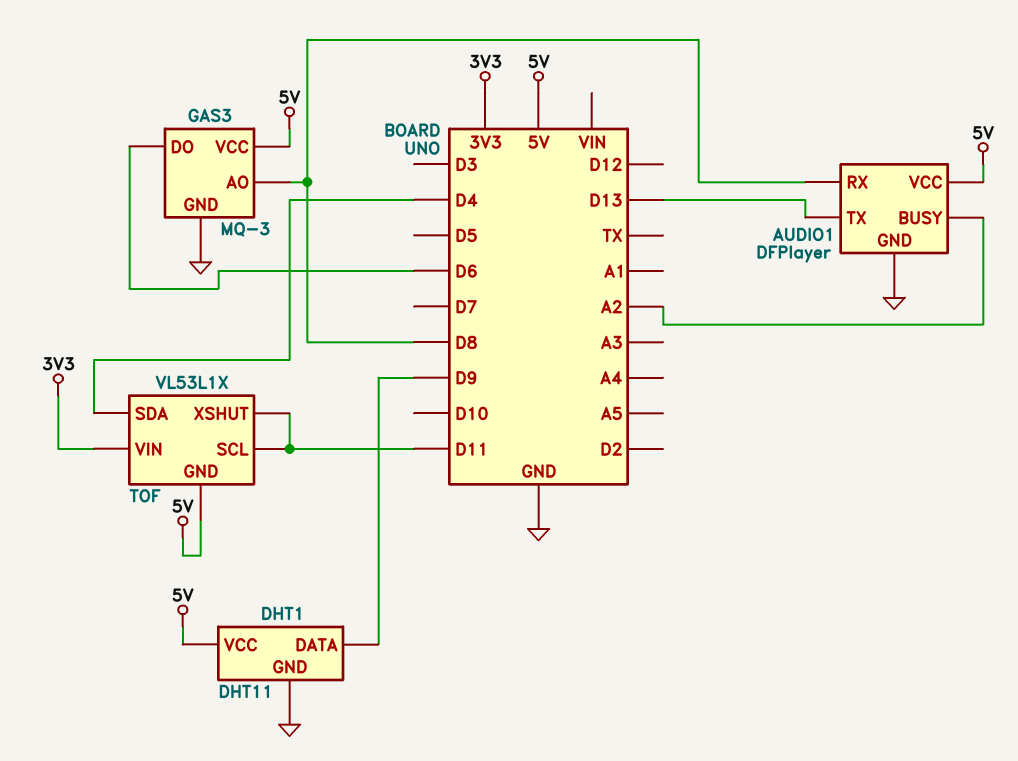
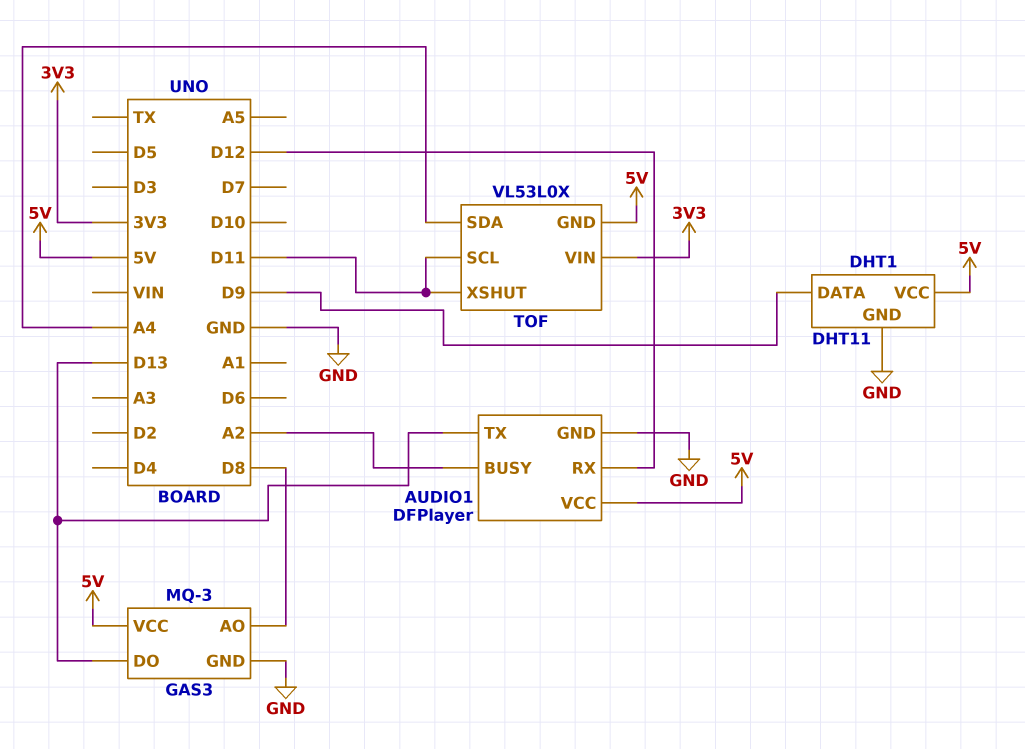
AUDIO1 pin RX: D8 -> D12
GAS3 pin DO: D6 -> D13
TOF: VL53L1X -> VL53L0X
TOF pin SDA: D4 -> A4

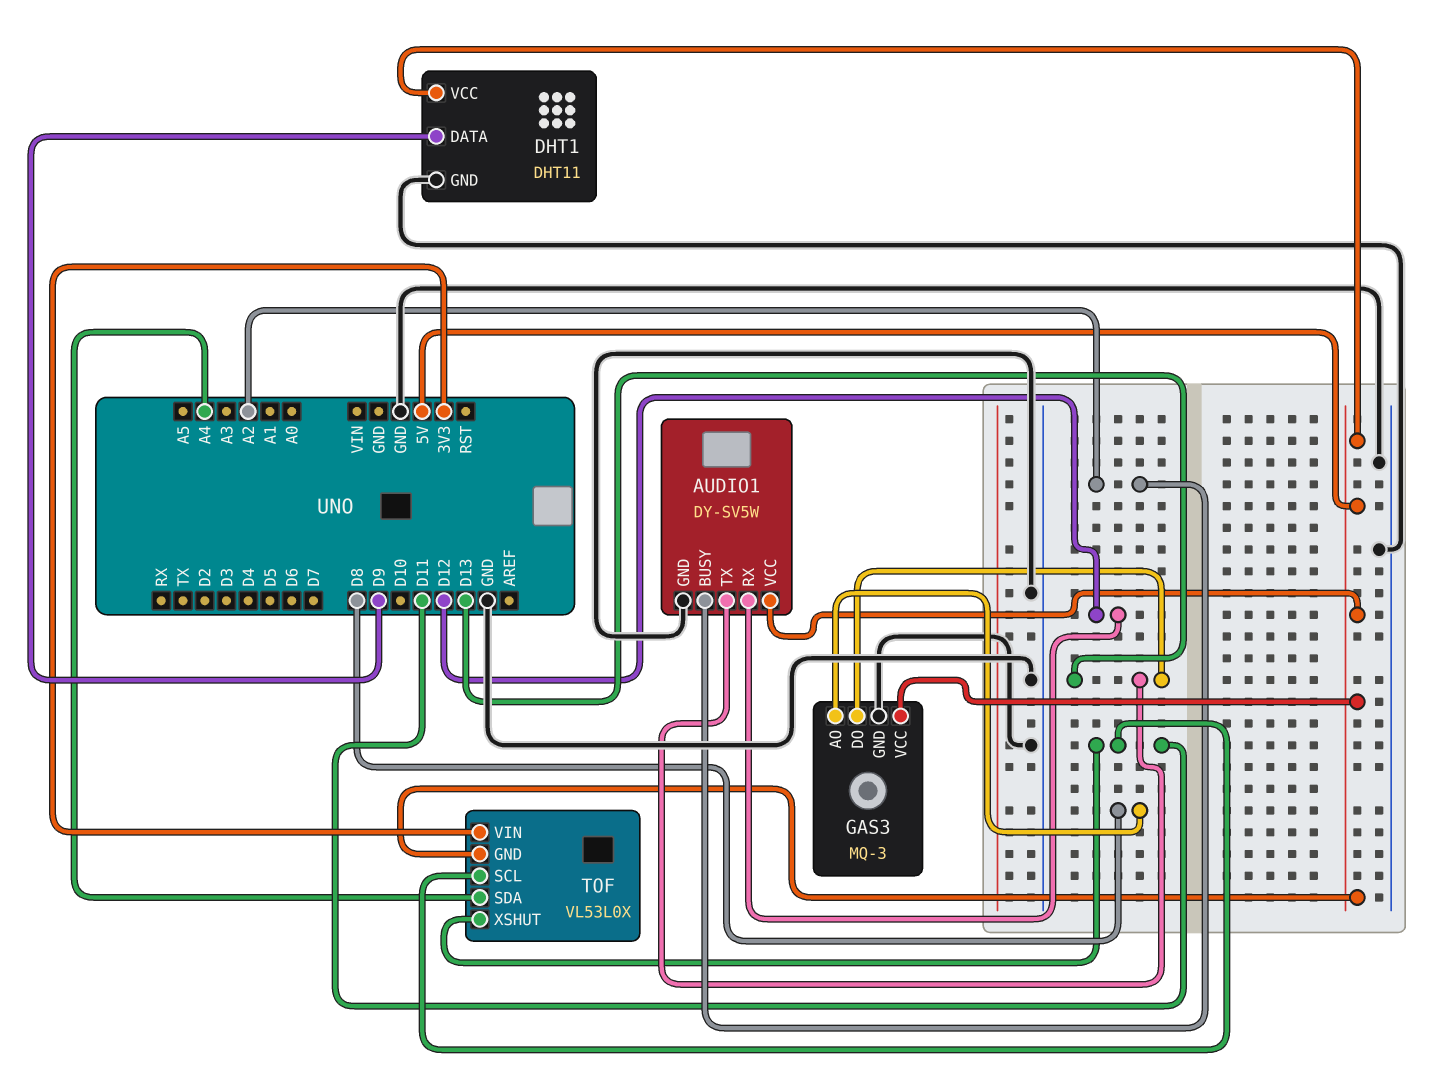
AUDIO1: DFPlayer -> DY-SV5W

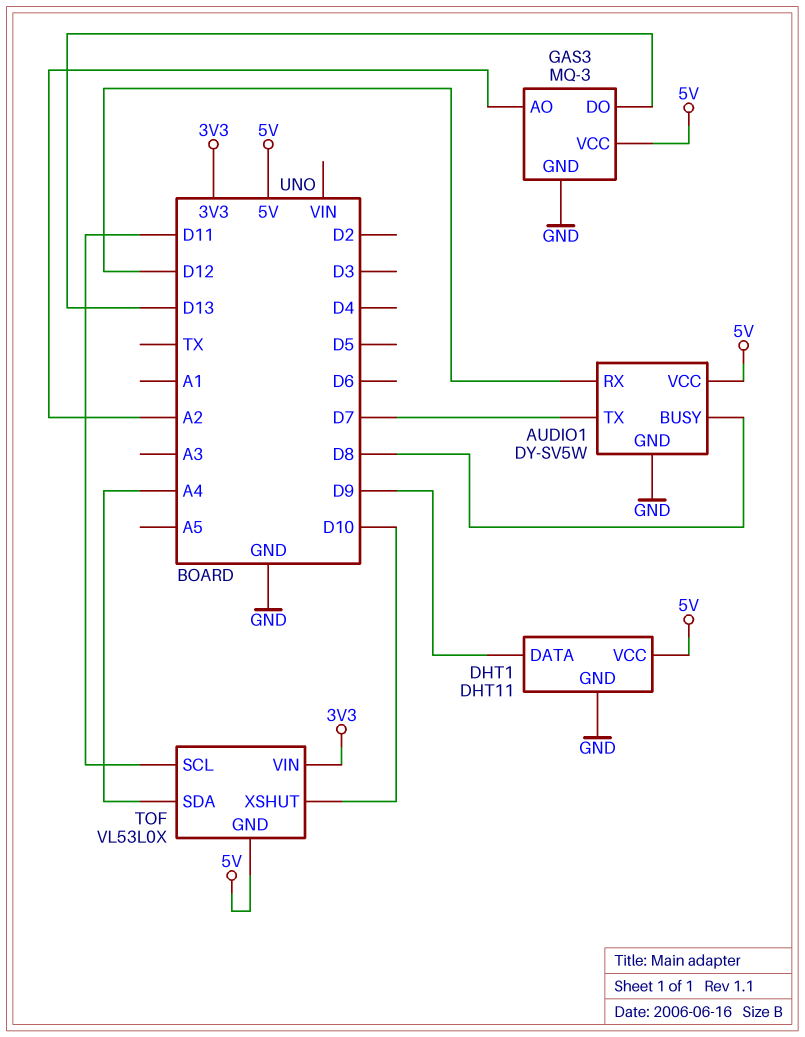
AUDIO1 pin BUSY: A2 -> D8
AUDIO1 pin TX: D13 -> D7
GAS3 pin AO: D8 -> A2
TOF pin XSHUT: D11 -> D10

